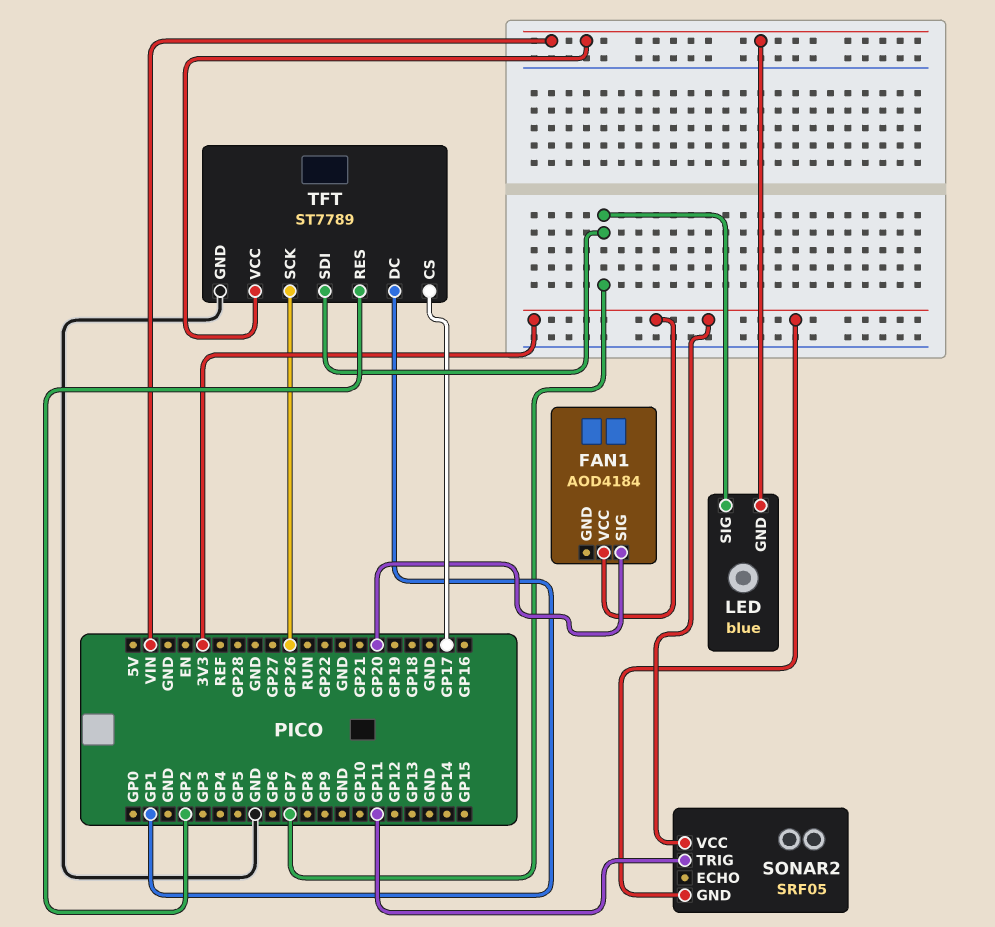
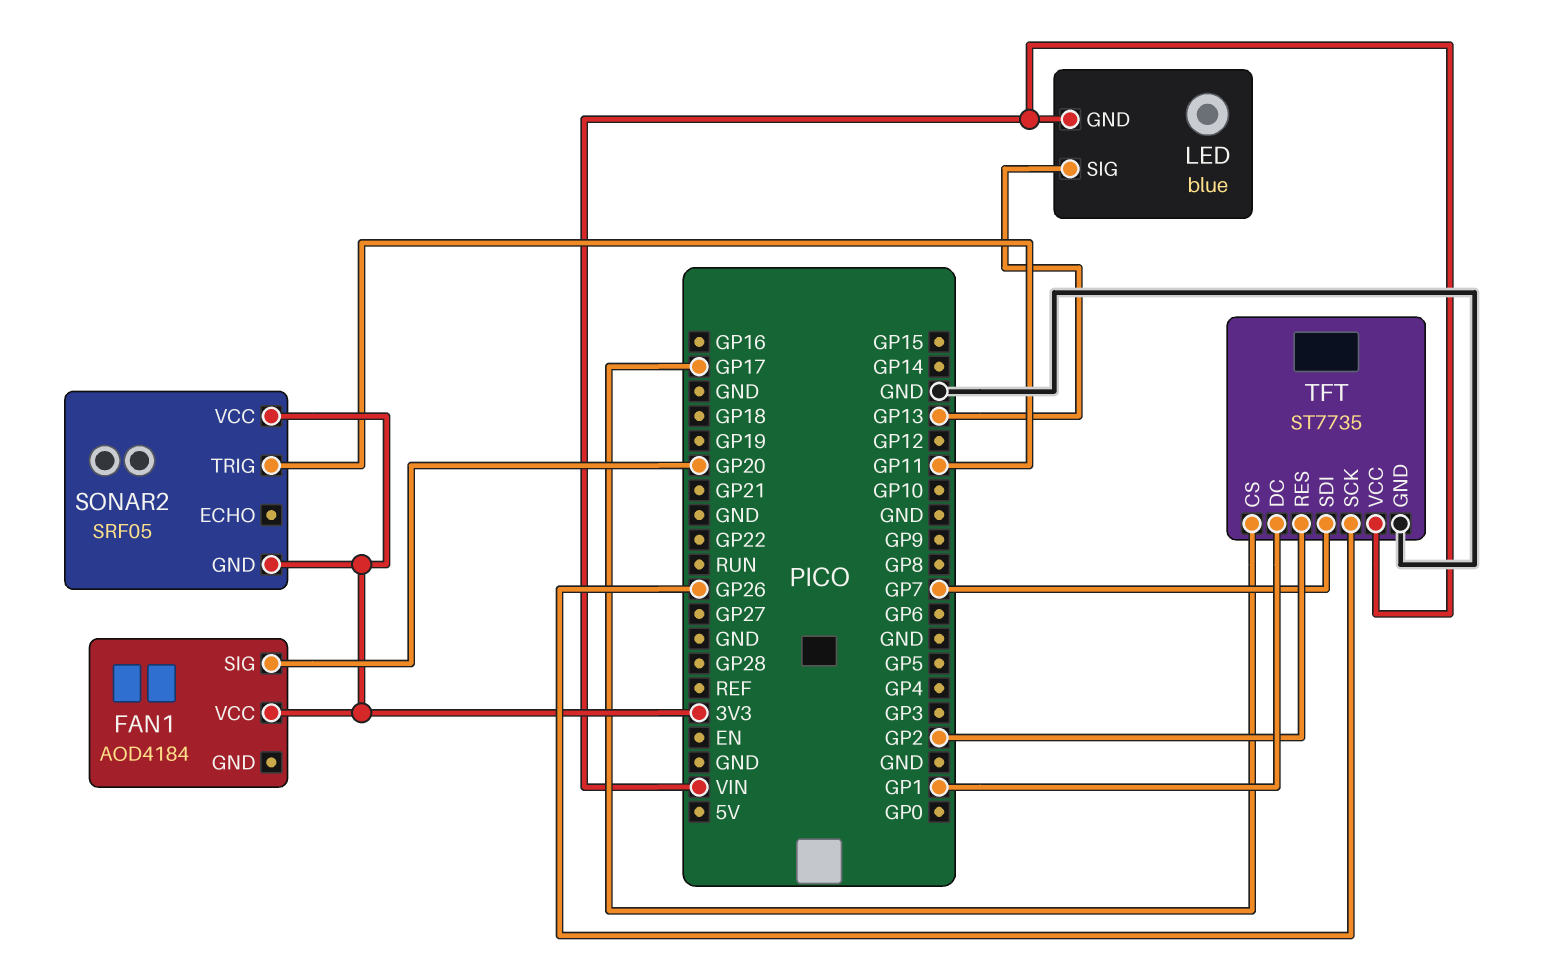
LED pin SIG: GP7 -> GP13
TFT: ST7789 -> ST7735

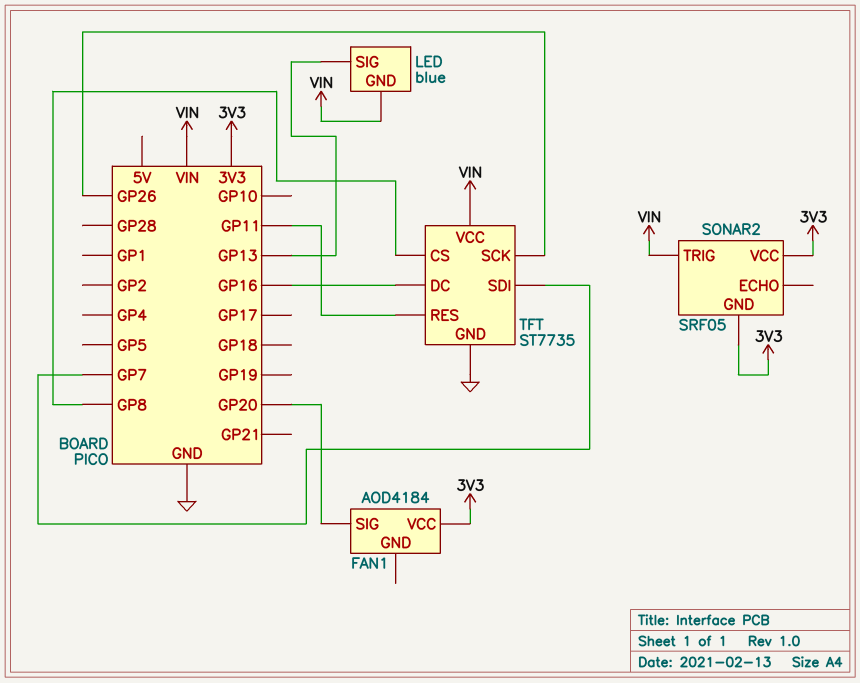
SONAR2 pin TRIG: GP11 -> VIN
TFT pin CS: GP17 -> GP8
TFT pin DC: GP1 -> GP16
TFT pin RES: GP2 -> GP11

